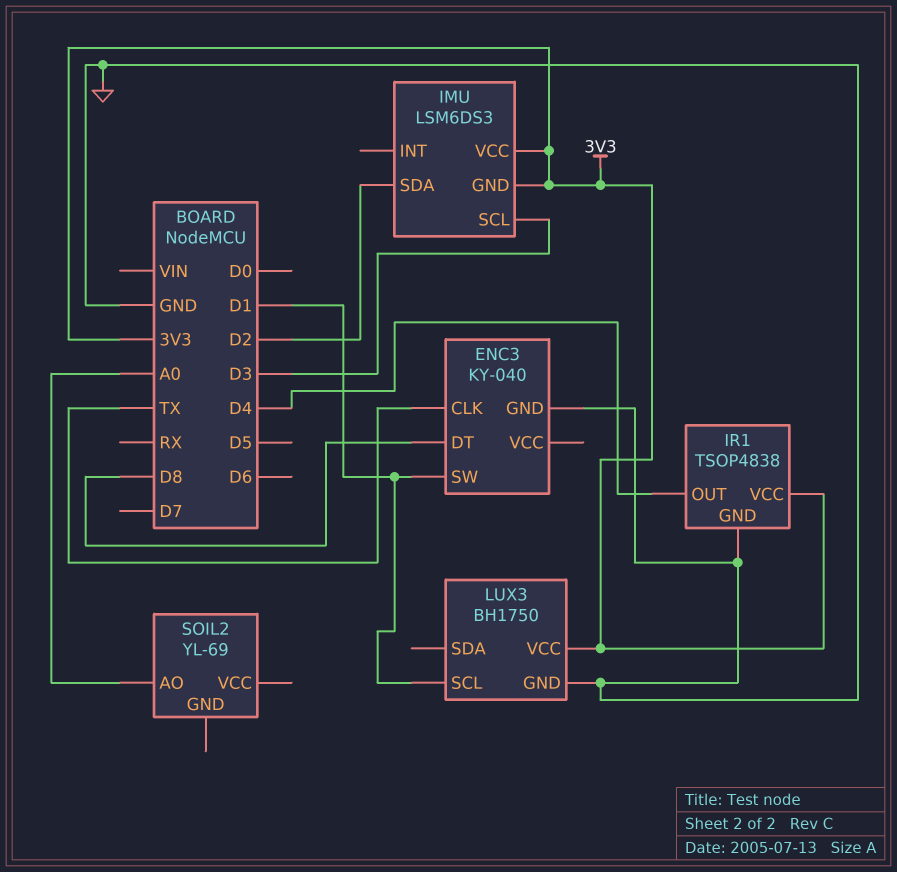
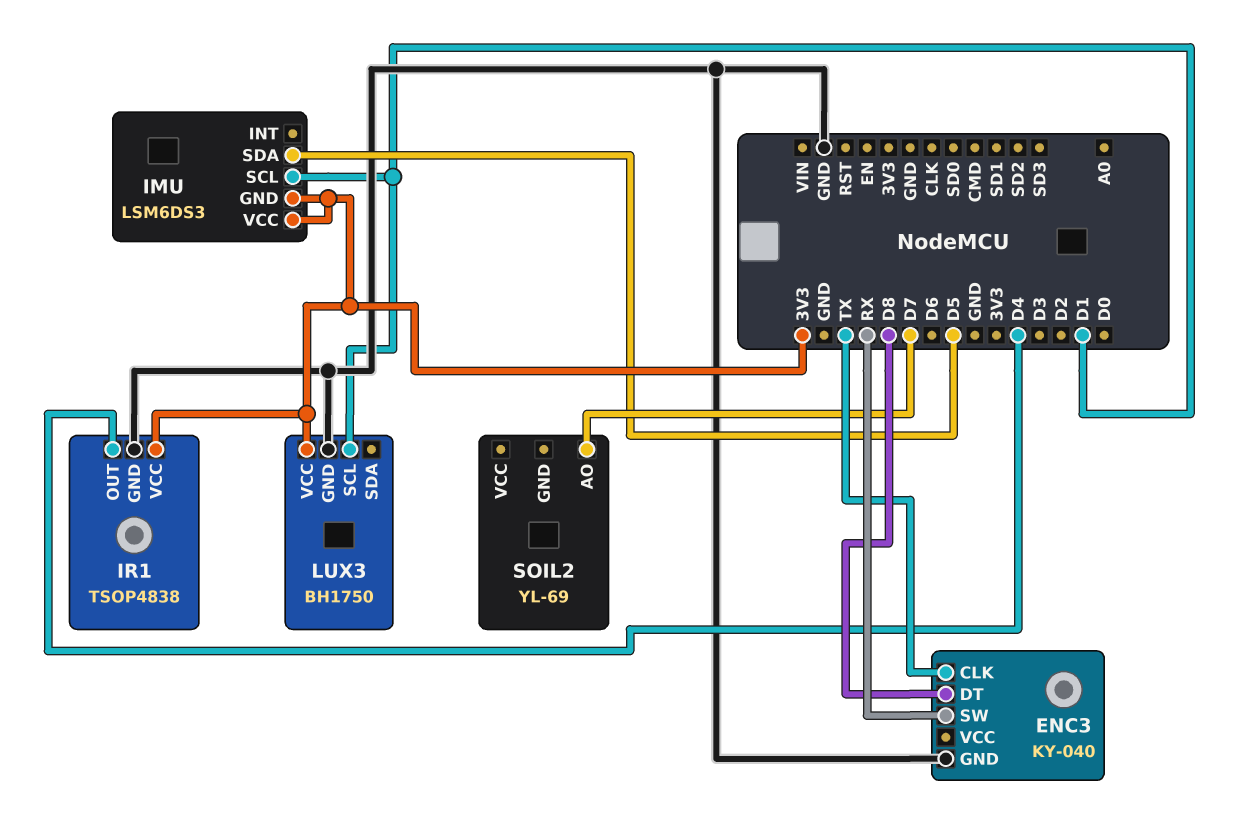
ENC3 pin SW: D1 -> RX
IMU pin SCL: D3 -> D1
IMU pin SDA: D2 -> D5
SOIL2 pin AO: A0 -> D7

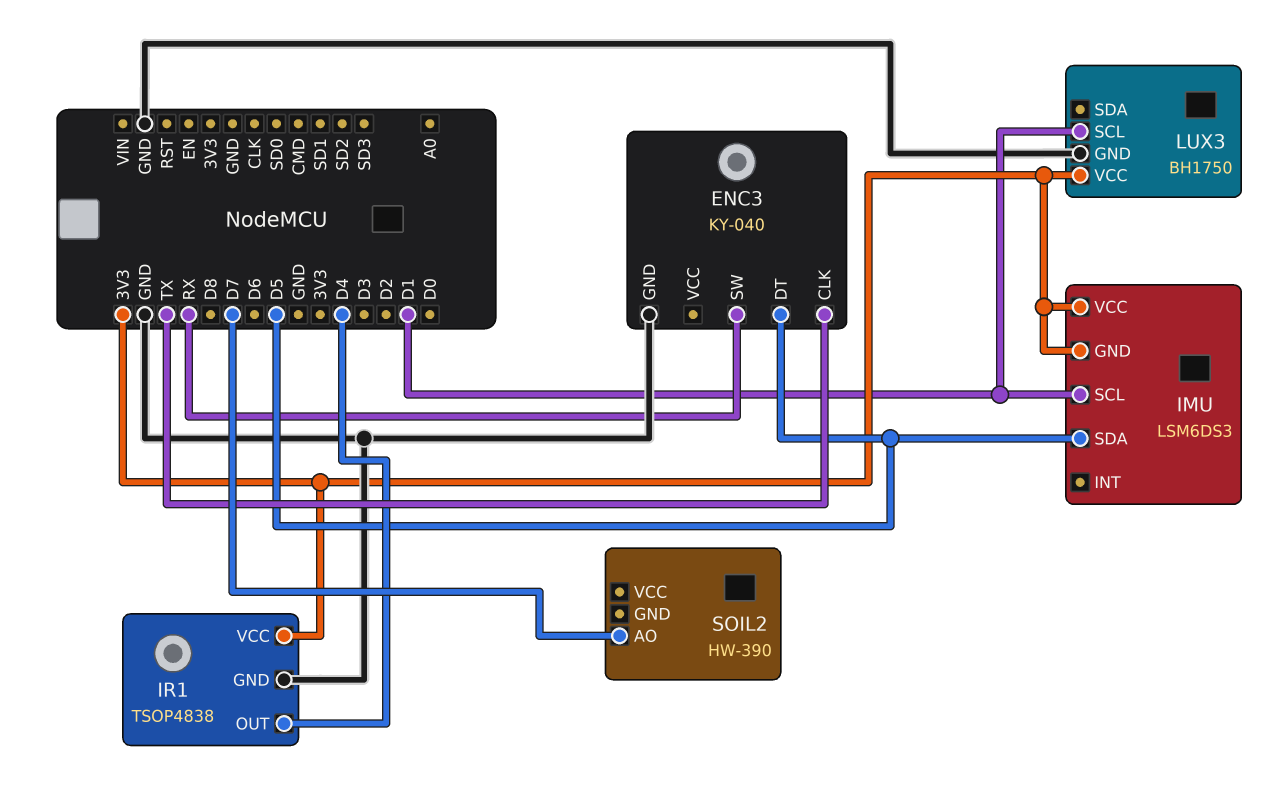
ENC3 pin DT: D8 -> D5
SOIL2: YL-69 -> HW-390

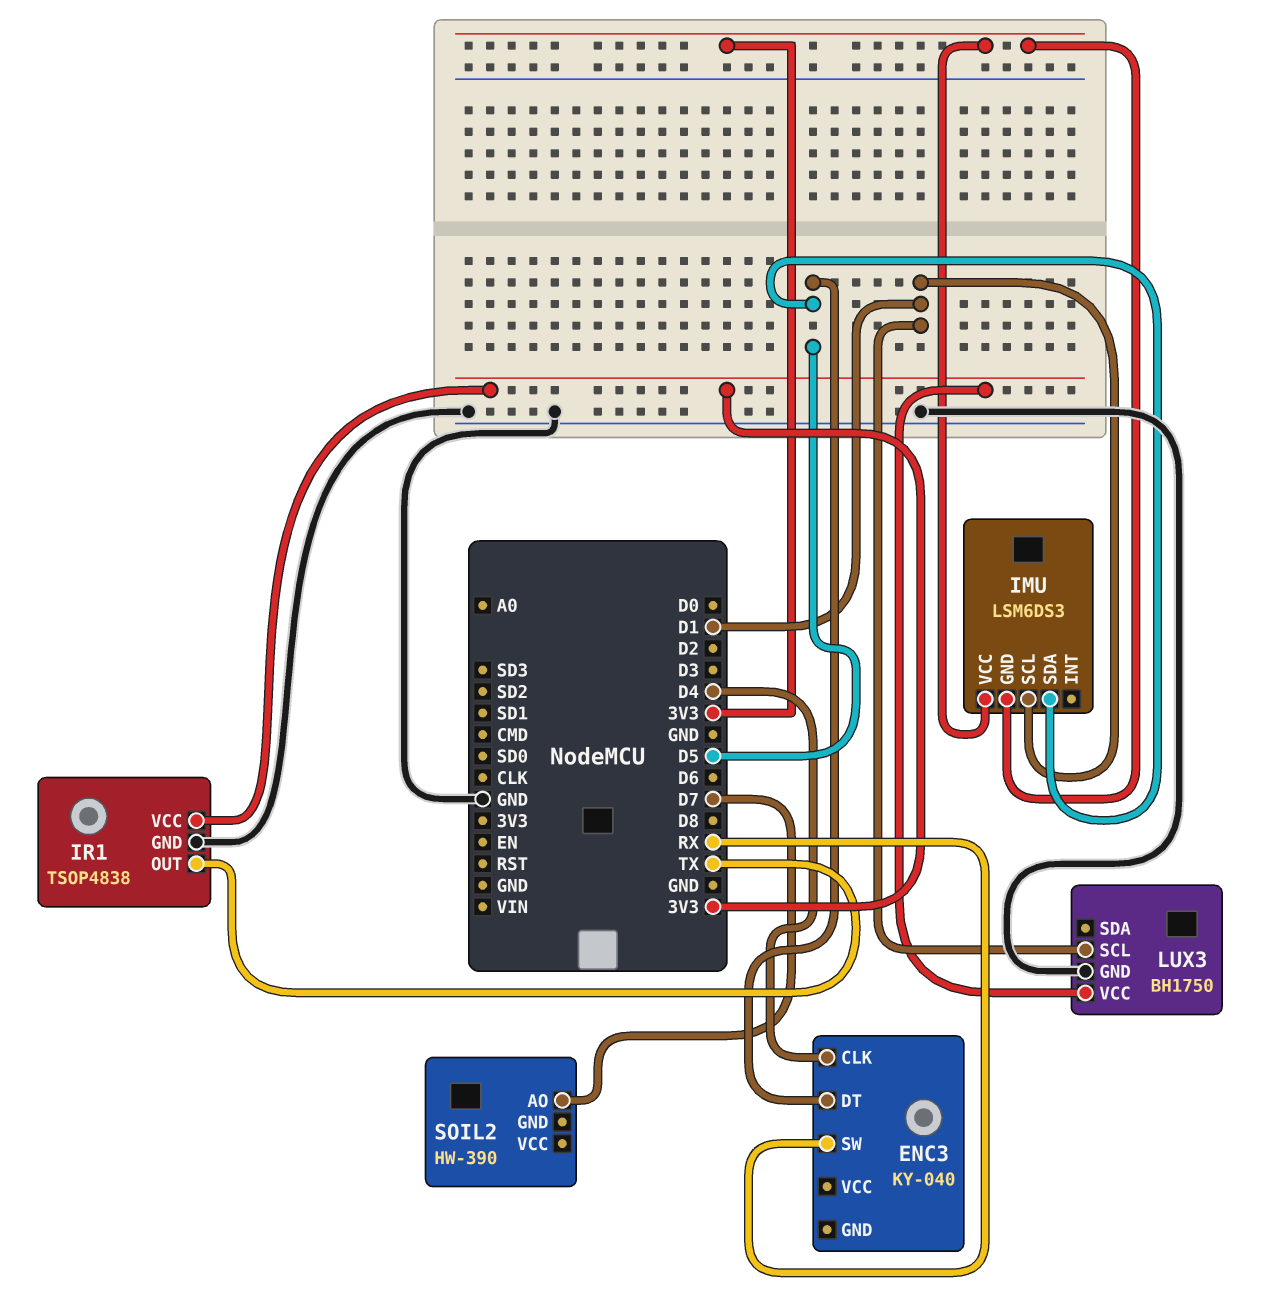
ENC3 pin CLK: TX -> D4
ENC3 pin GND: GND -> none
IR1 pin OUT: D4 -> TX

